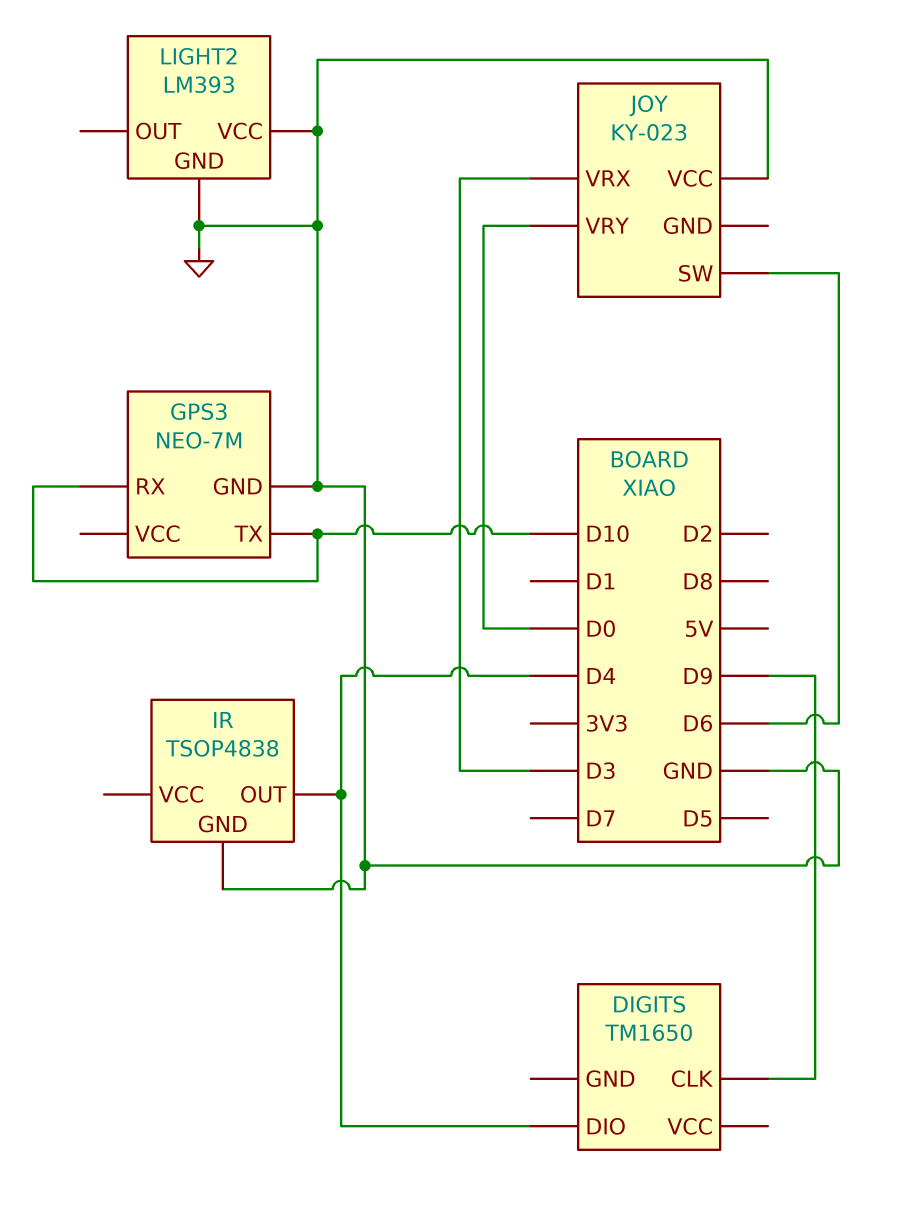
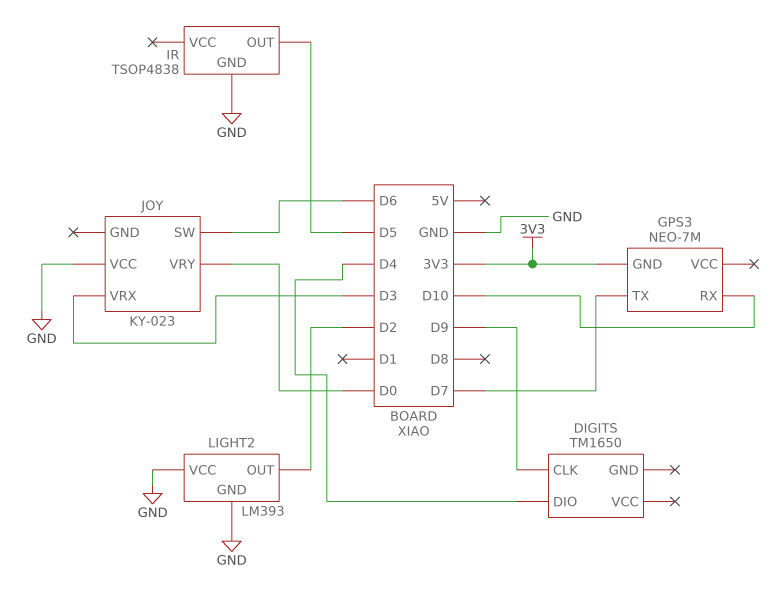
GPS3 pin GND: GND -> 3V3
GPS3 pin TX: D10 -> D7
IR pin OUT: D4 -> D5
LIGHT2 pin OUT: none -> D2

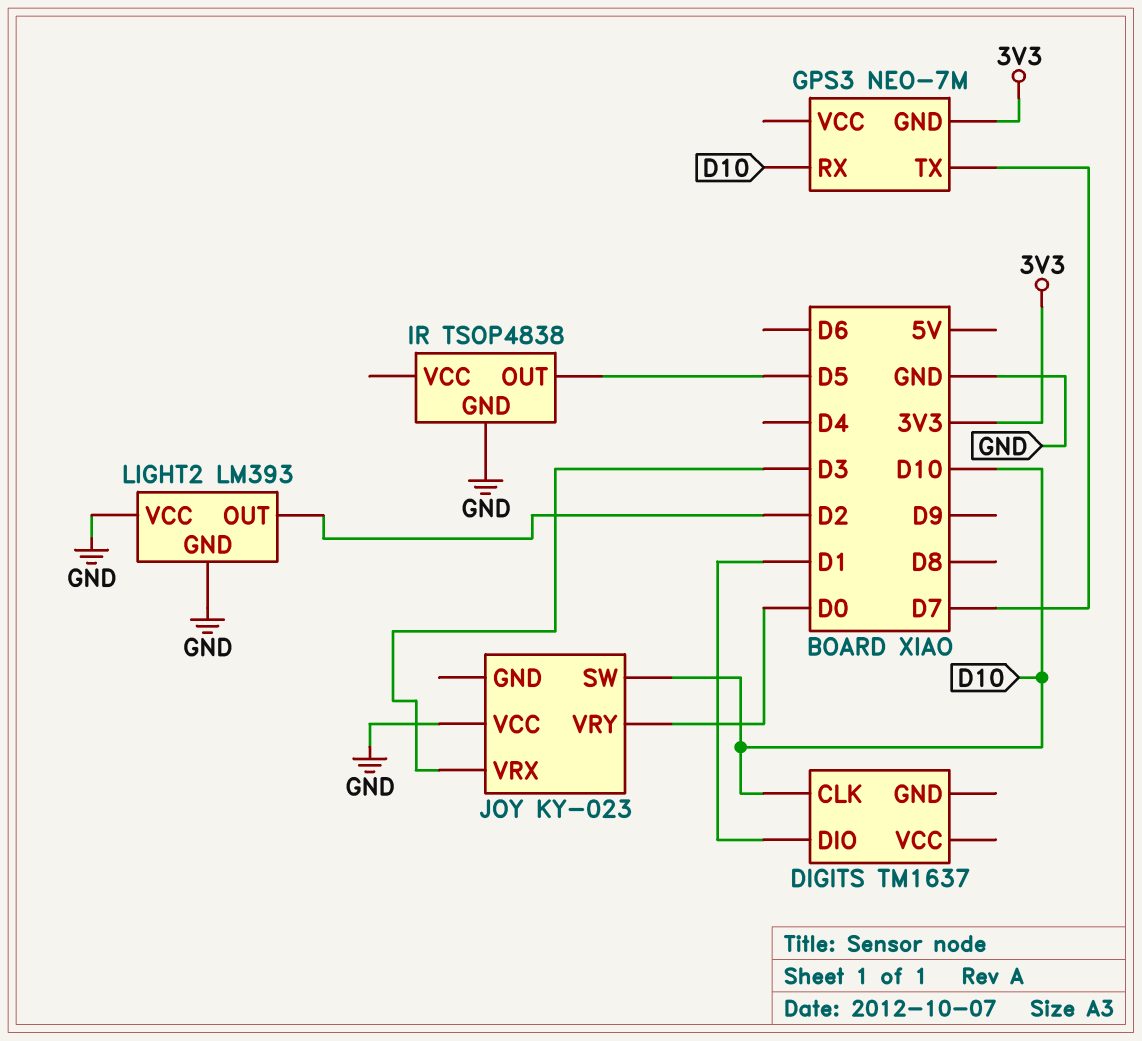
DIGITS: TM1650 -> TM1637
DIGITS pin CLK: D9 -> D10
DIGITS pin DIO: D4 -> D1
JOY pin SW: D6 -> D10

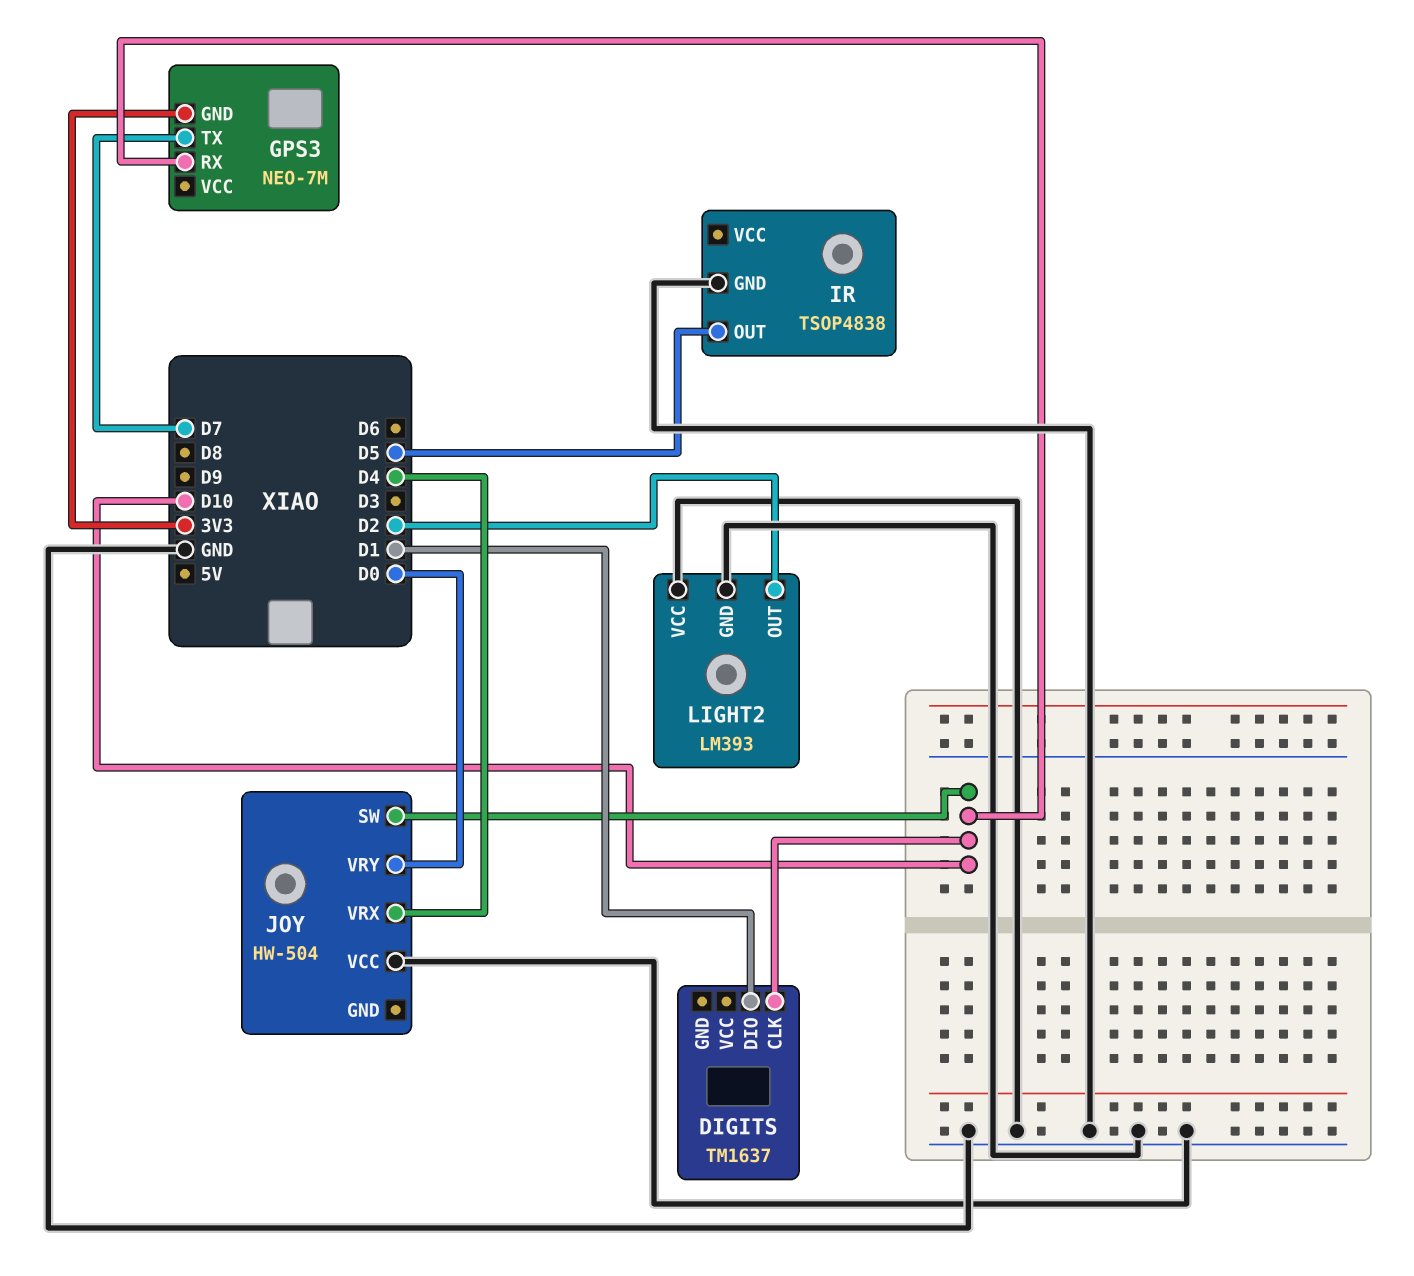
JOY: KY-023 -> HW-504
JOY pin VRX: D3 -> D4

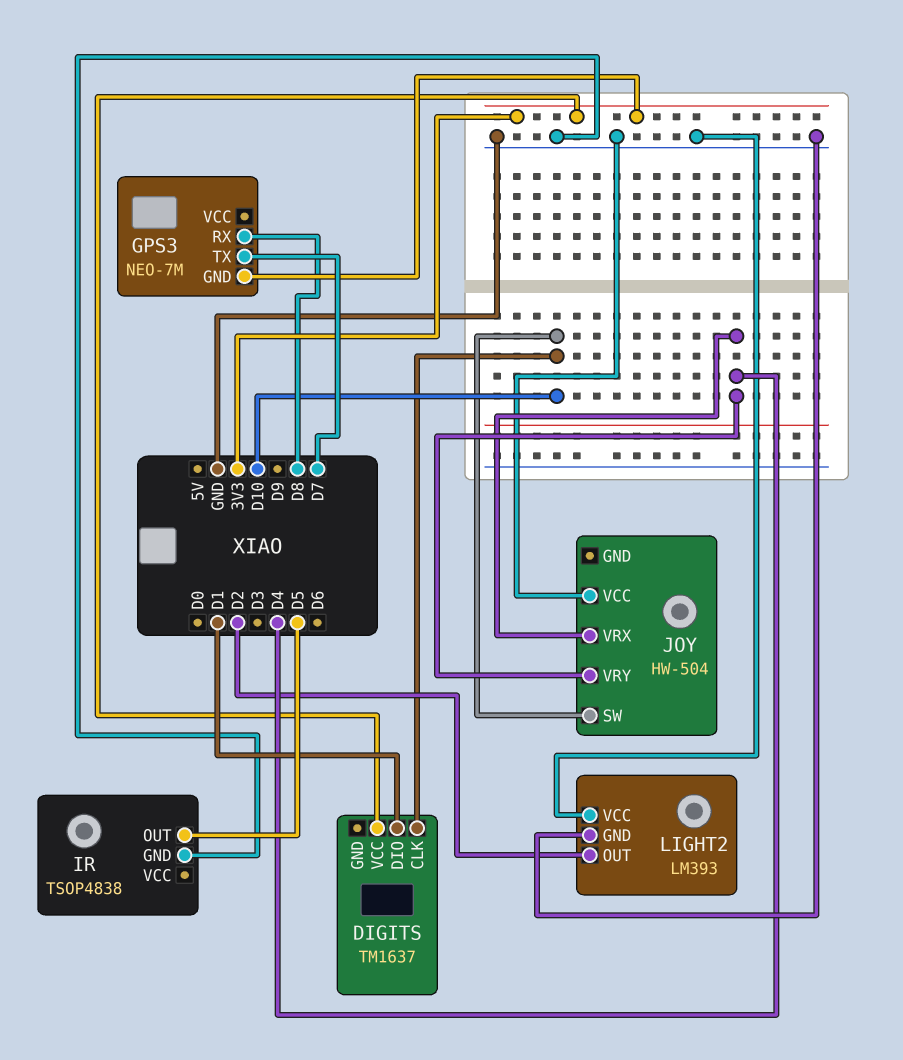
DIGITS pin VCC: none -> 3V3
GPS3 pin RX: D10 -> D8
JOY pin VRY: D0 -> D4

